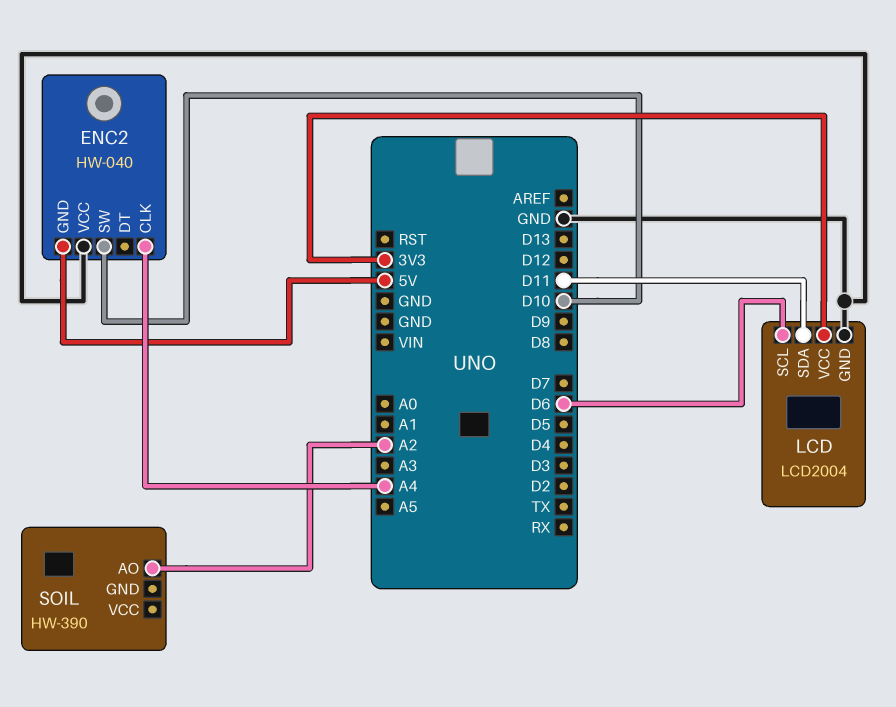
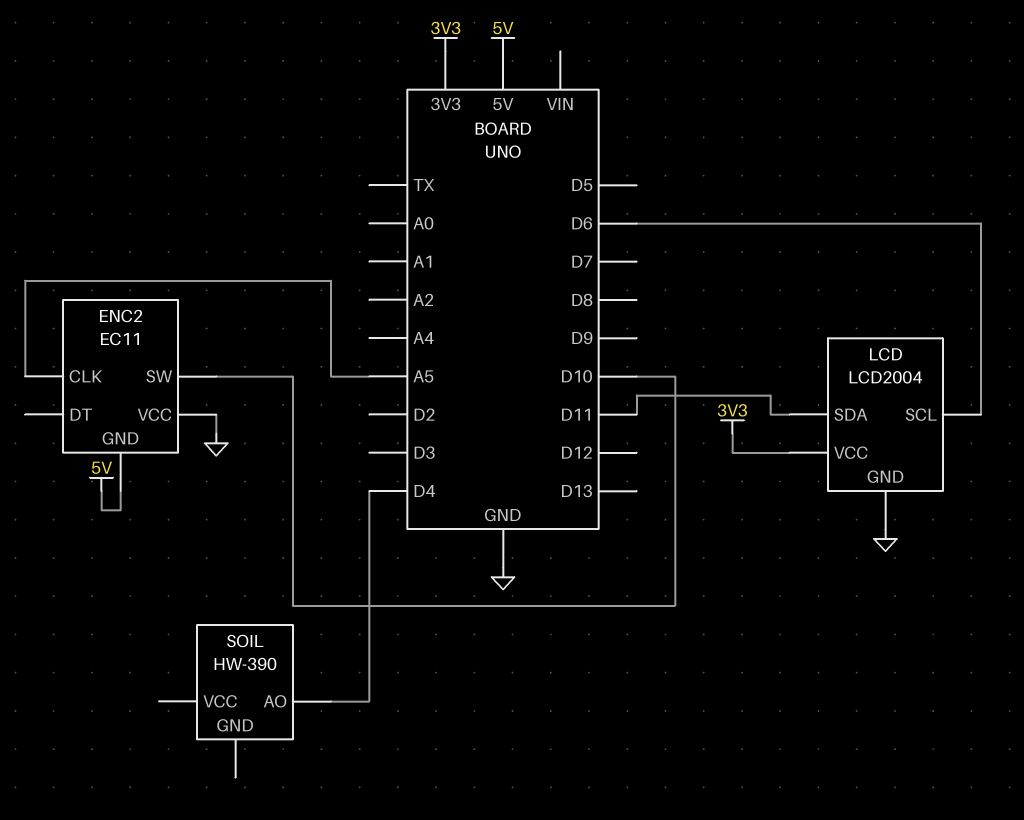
ENC2: HW-040 -> EC11
ENC2 pin CLK: A4 -> A5
SOIL pin AO: A2 -> D4

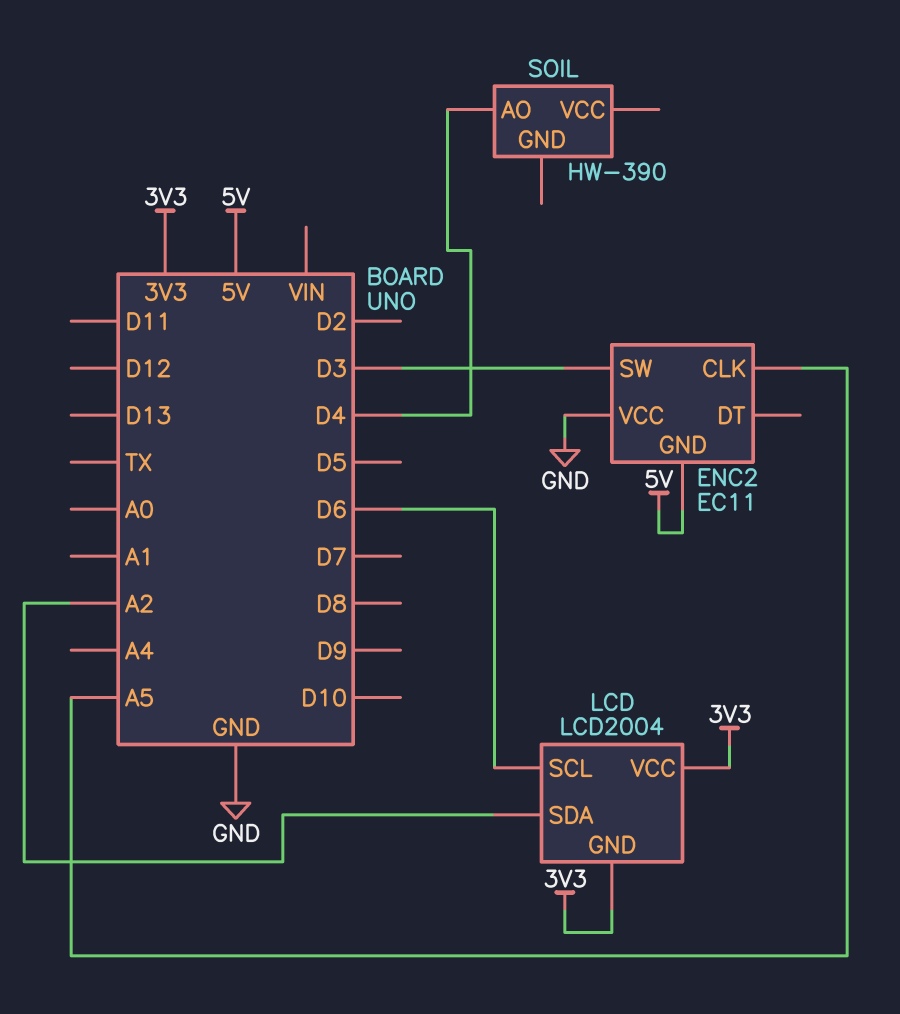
ENC2 pin SW: D10 -> D3
LCD pin GND: GND -> 3V3
LCD pin SDA: D11 -> A2

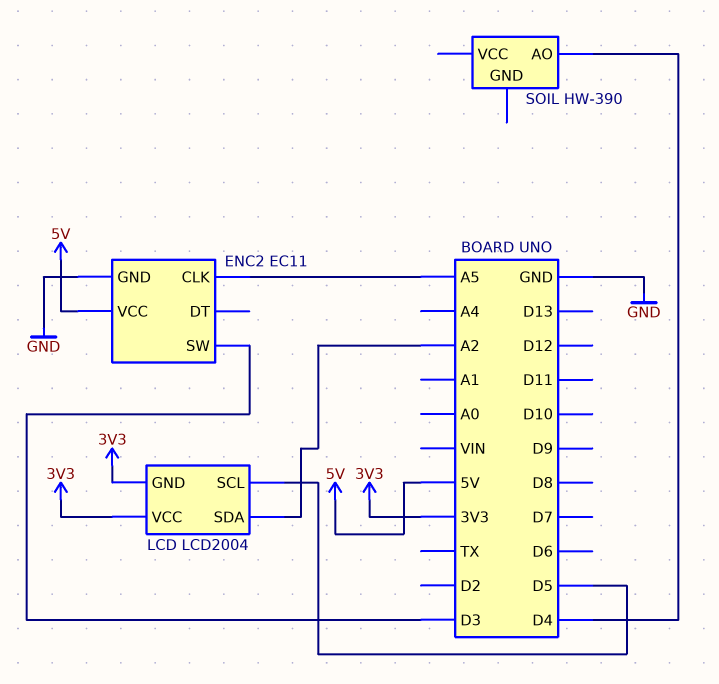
ENC2 pin GND: 5V -> GND
ENC2 pin VCC: GND -> 5V
LCD pin SCL: D6 -> D5

